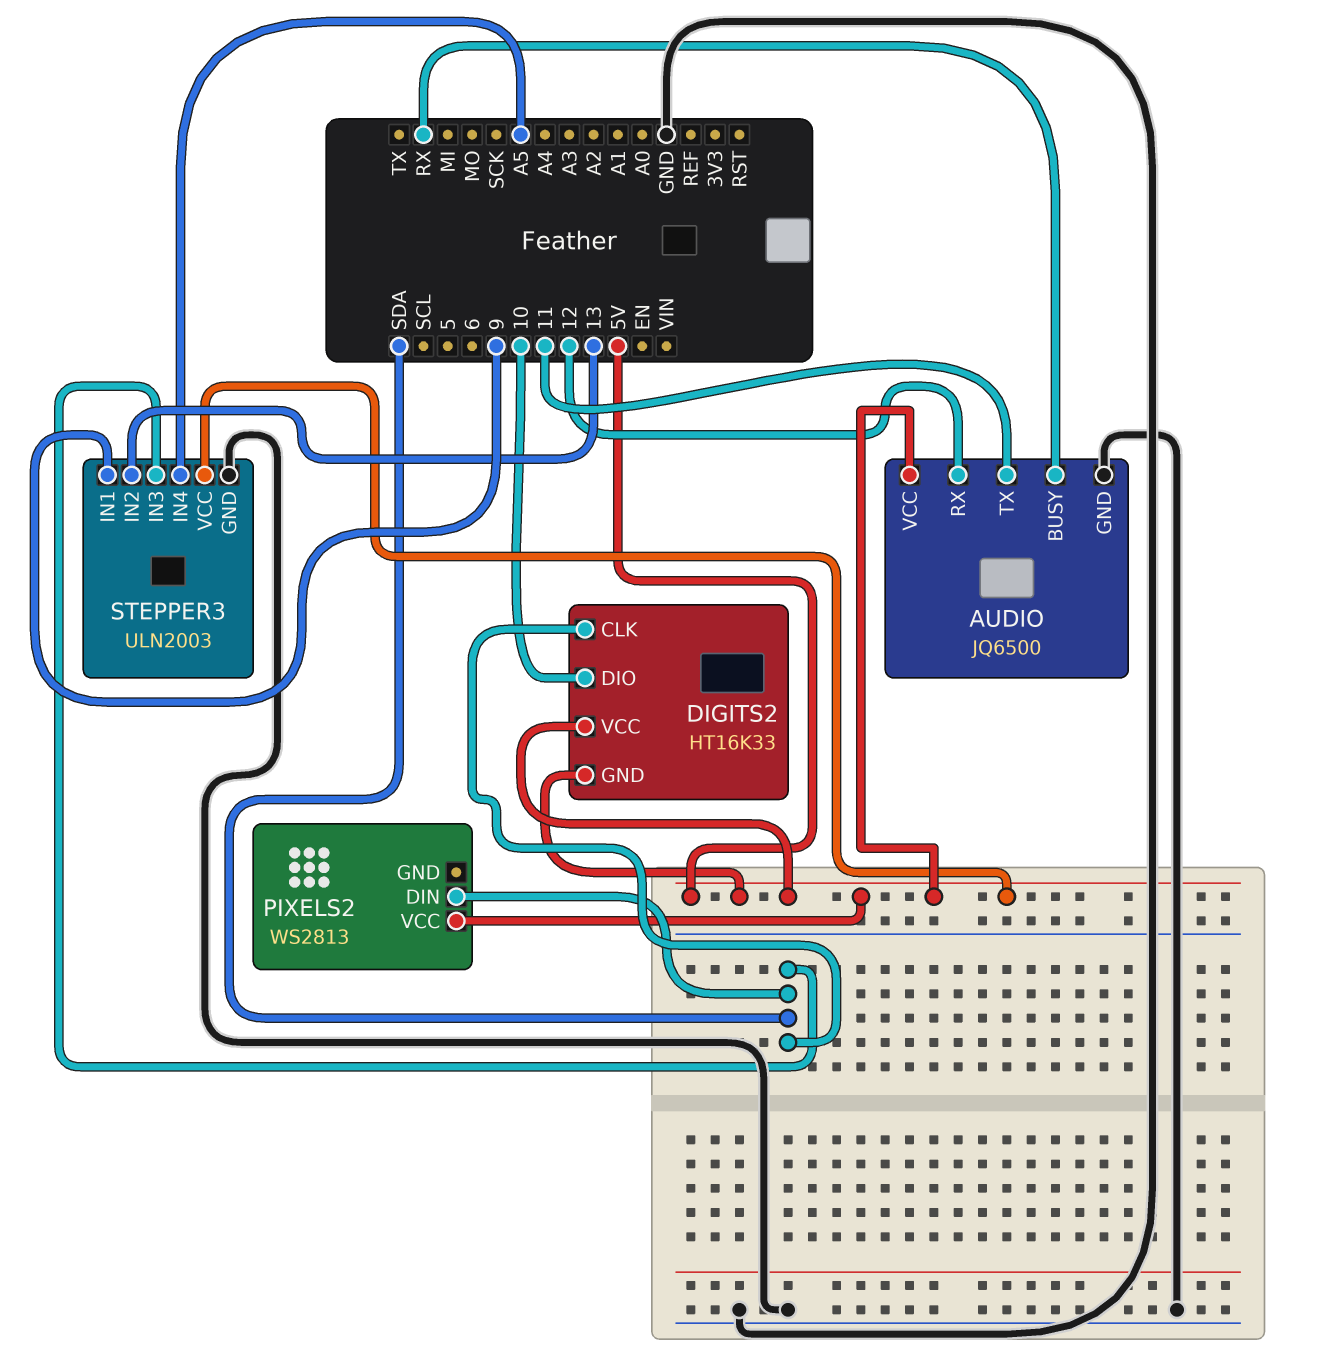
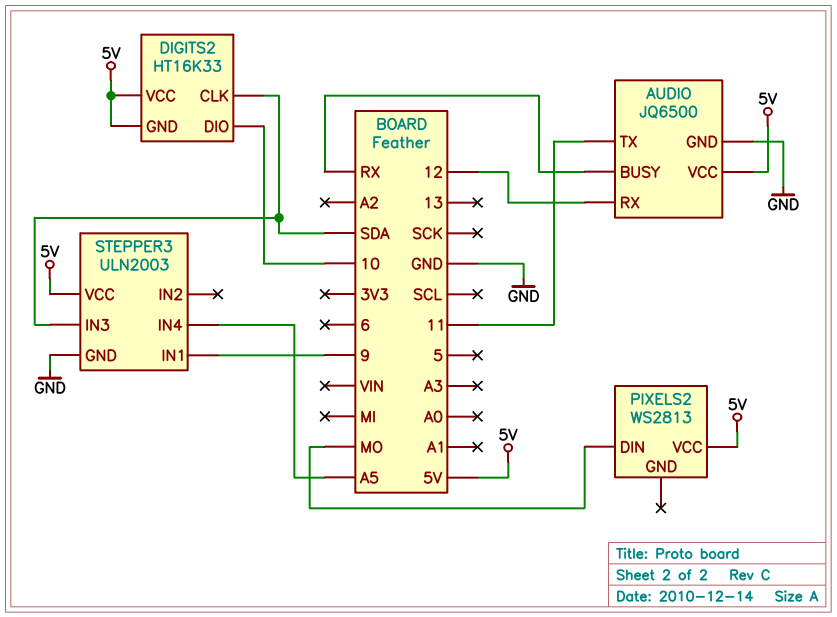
PIXELS2 pin DIN: SDA -> MO
STEPPER3 pin IN2: 13 -> none

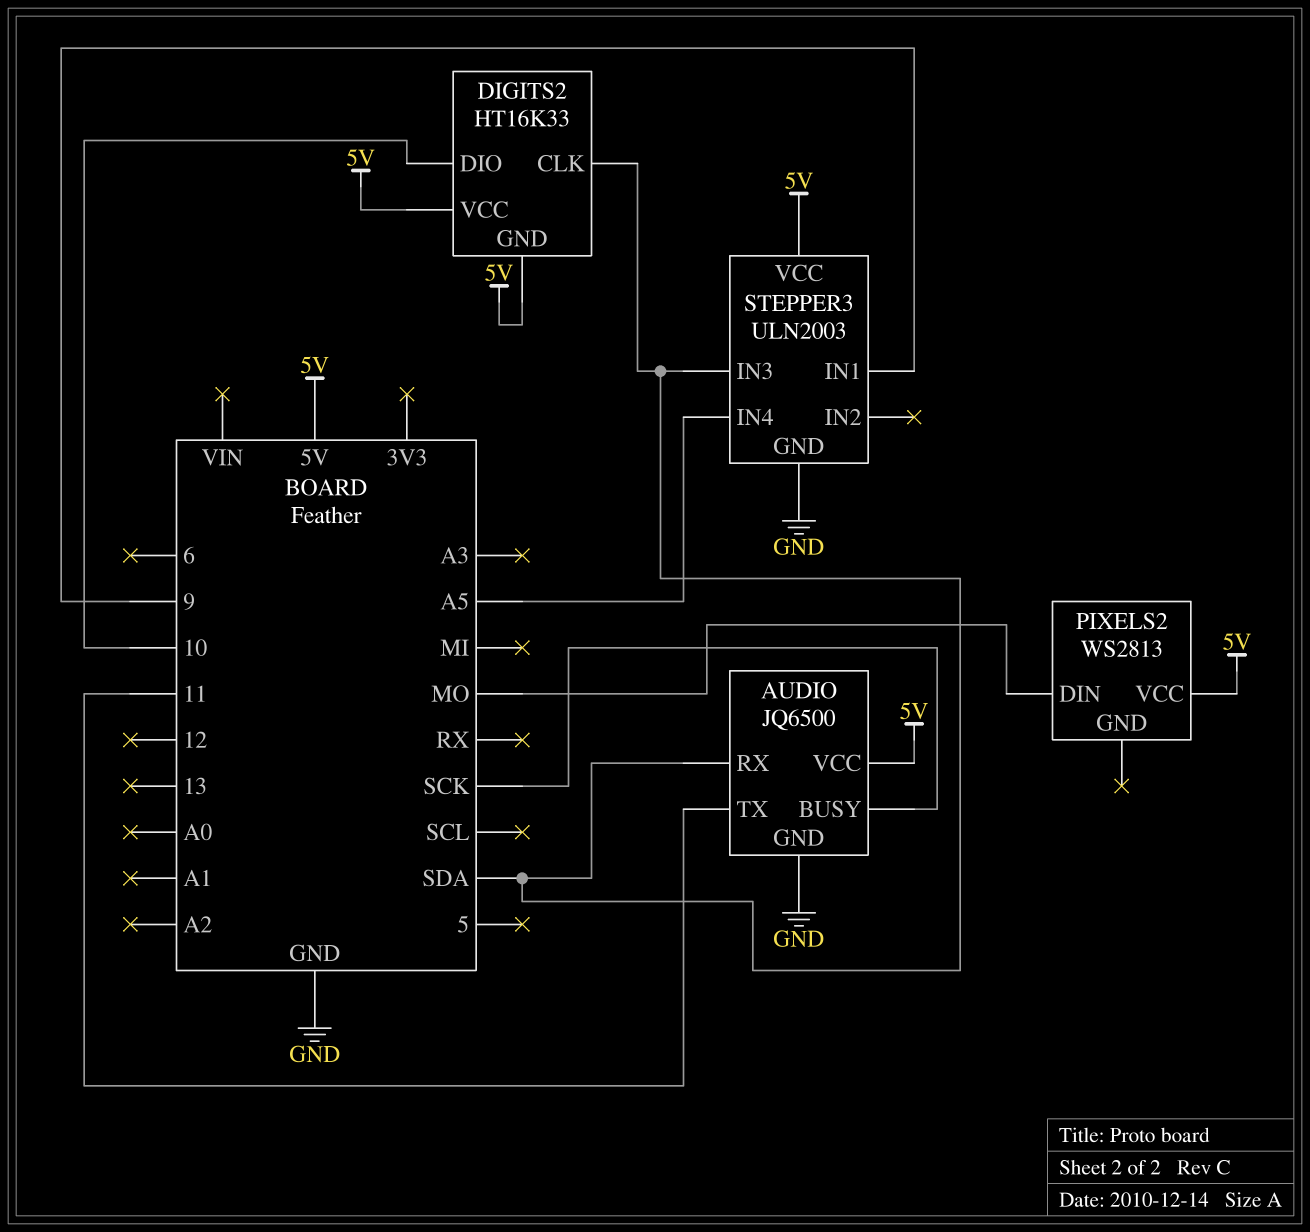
AUDIO pin BUSY: RX -> SCK
AUDIO pin RX: 12 -> SDA

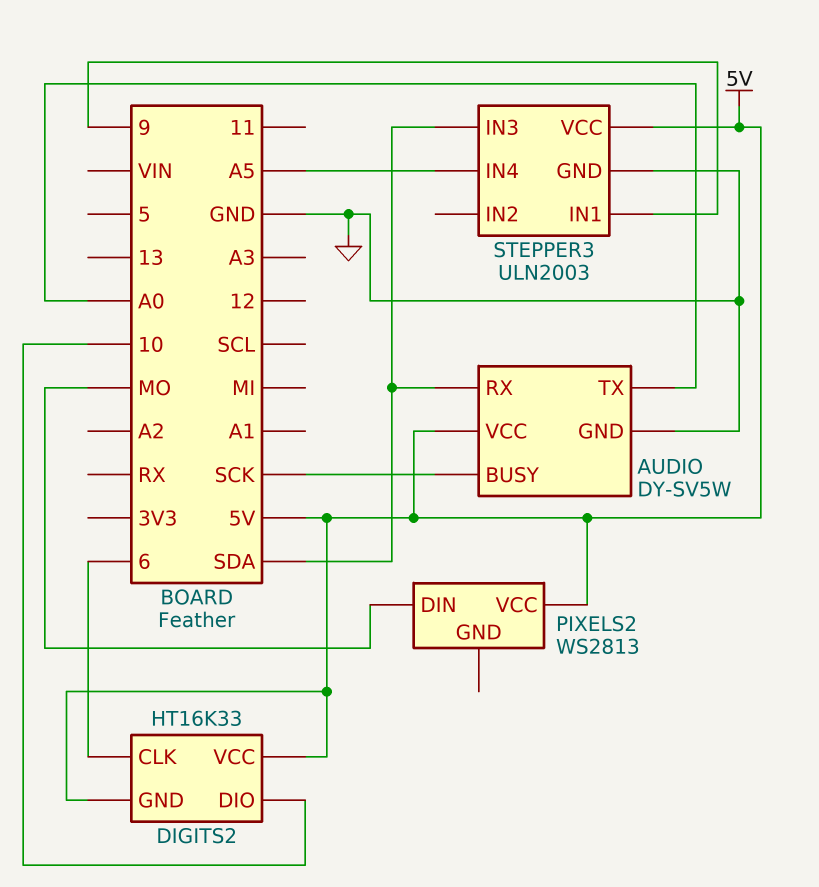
AUDIO: JQ6500 -> DY-SV5W
AUDIO pin TX: 11 -> A0
DIGITS2 pin CLK: SDA -> 6

